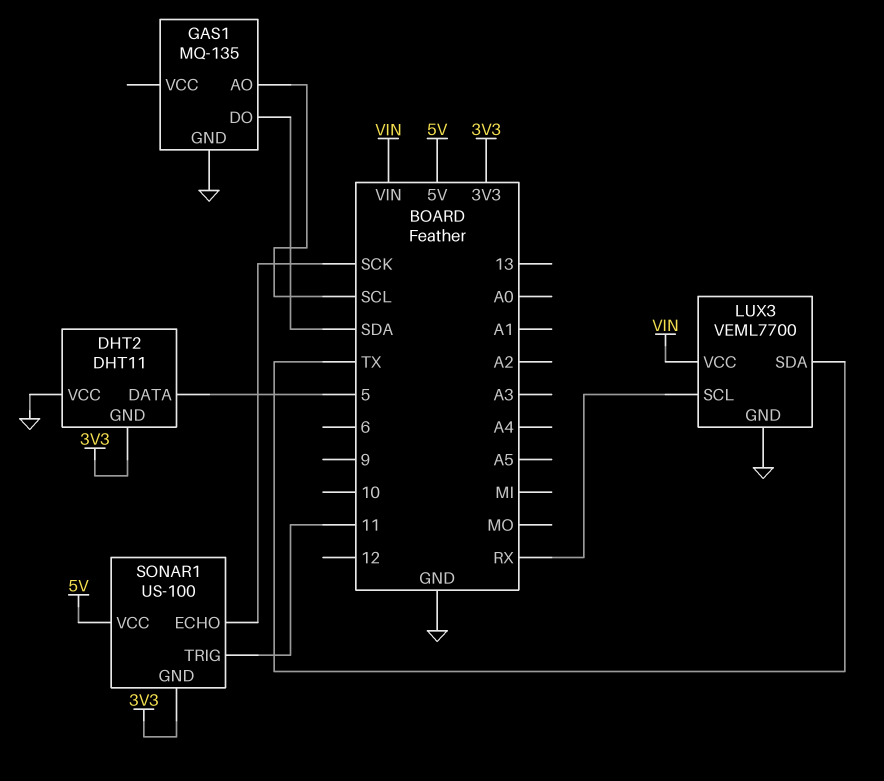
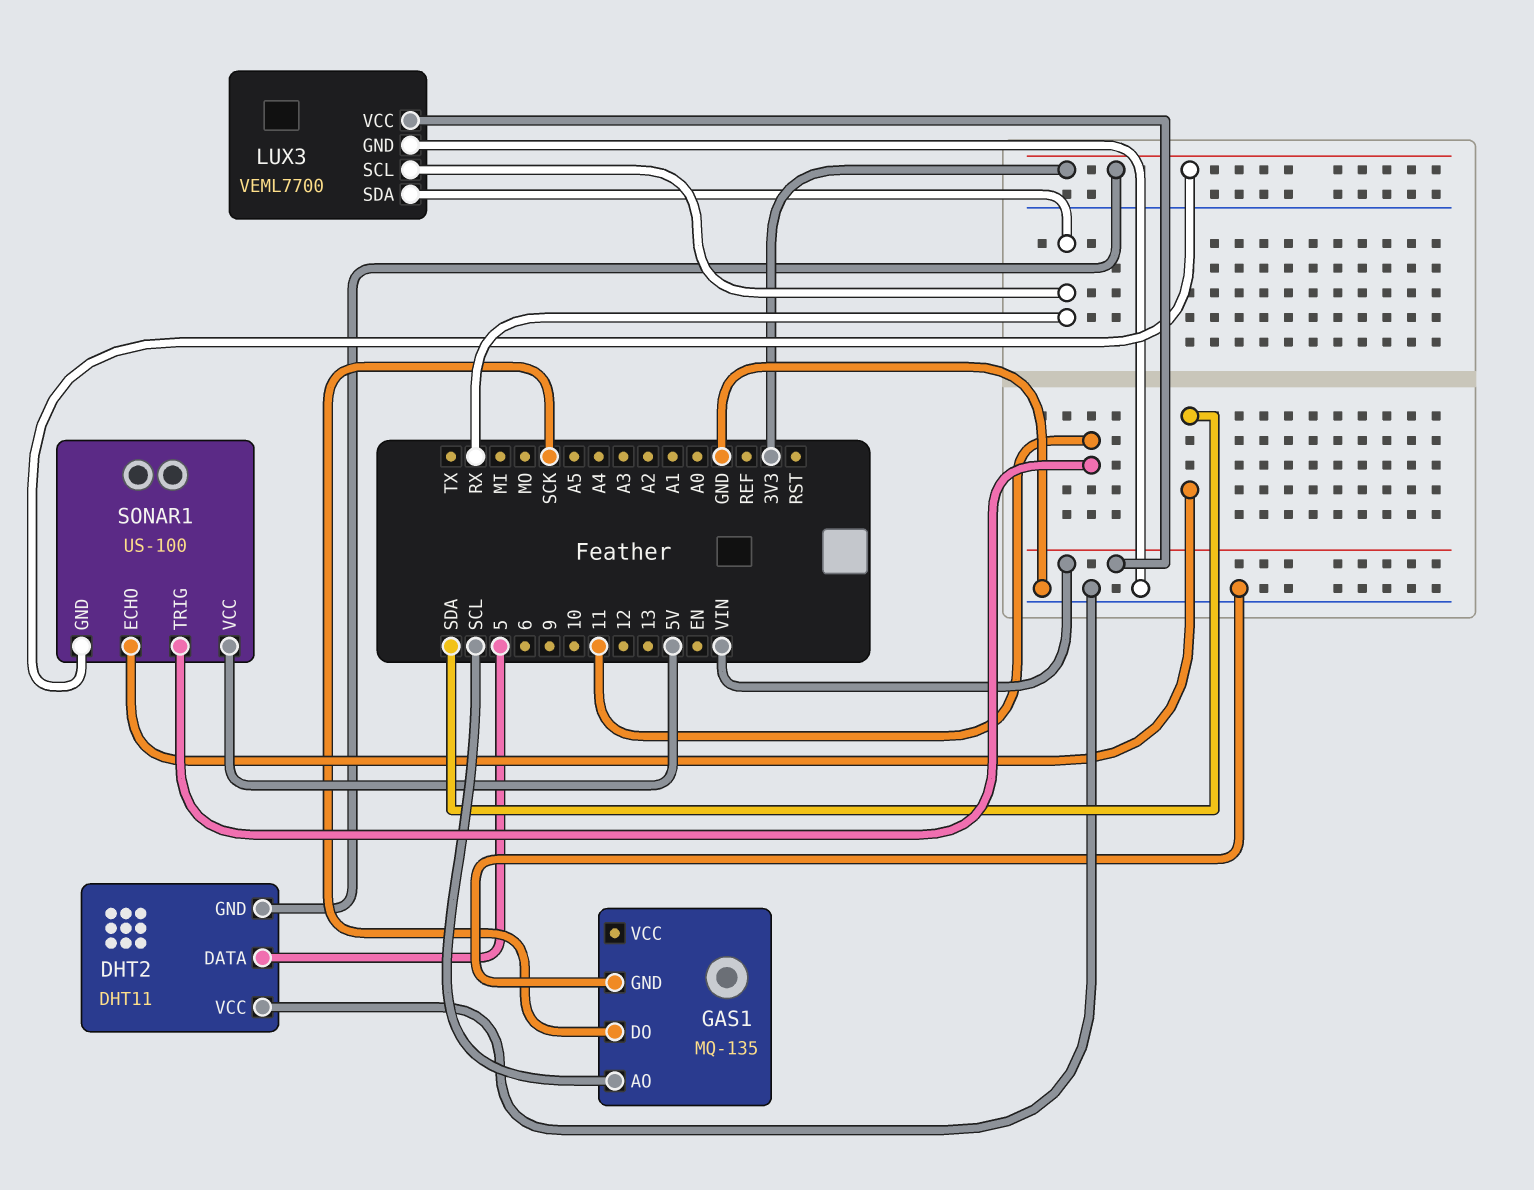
GAS1 pin DO: SDA -> SCK
LUX3 pin SDA: TX -> RX
SONAR1 pin ECHO: SCK -> SDA

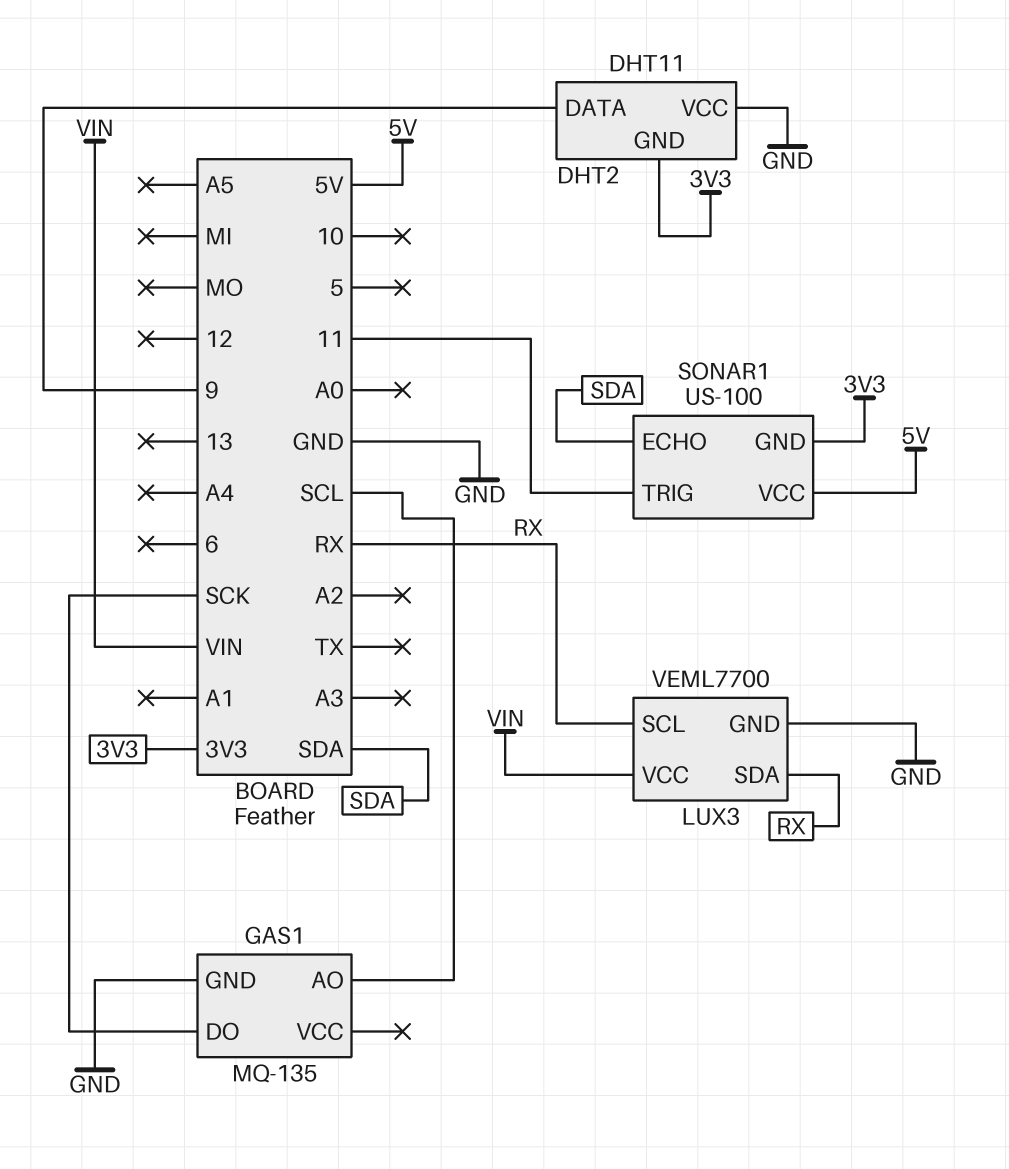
DHT2 pin DATA: 5 -> 9

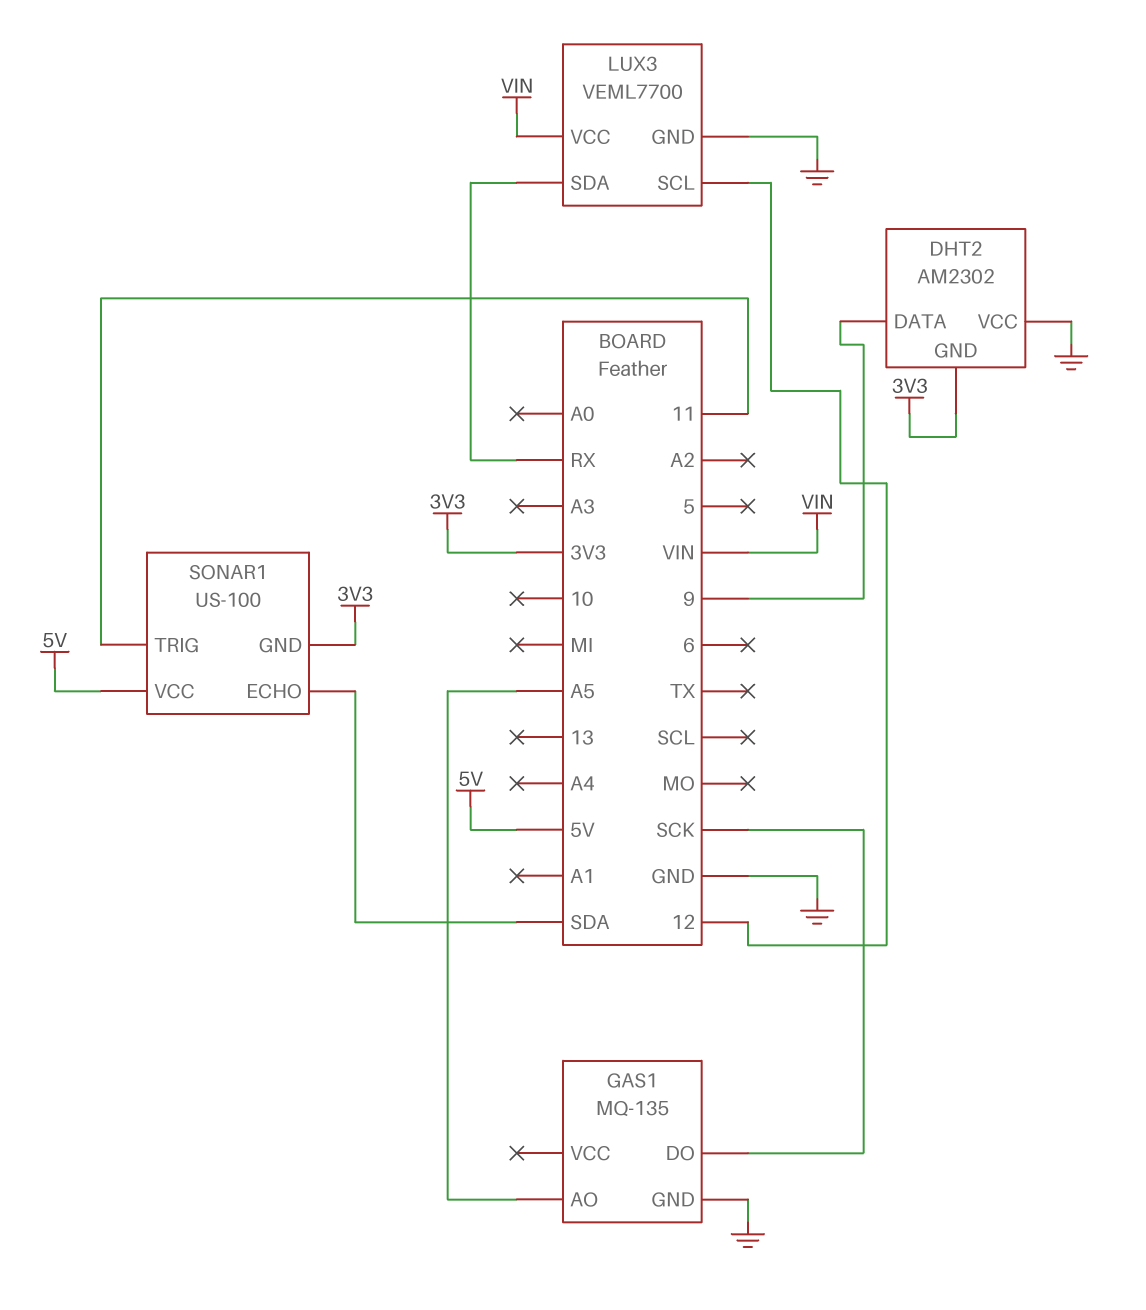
DHT2: DHT11 -> AM2302
GAS1 pin AO: SCL -> A5
LUX3 pin SCL: RX -> 12

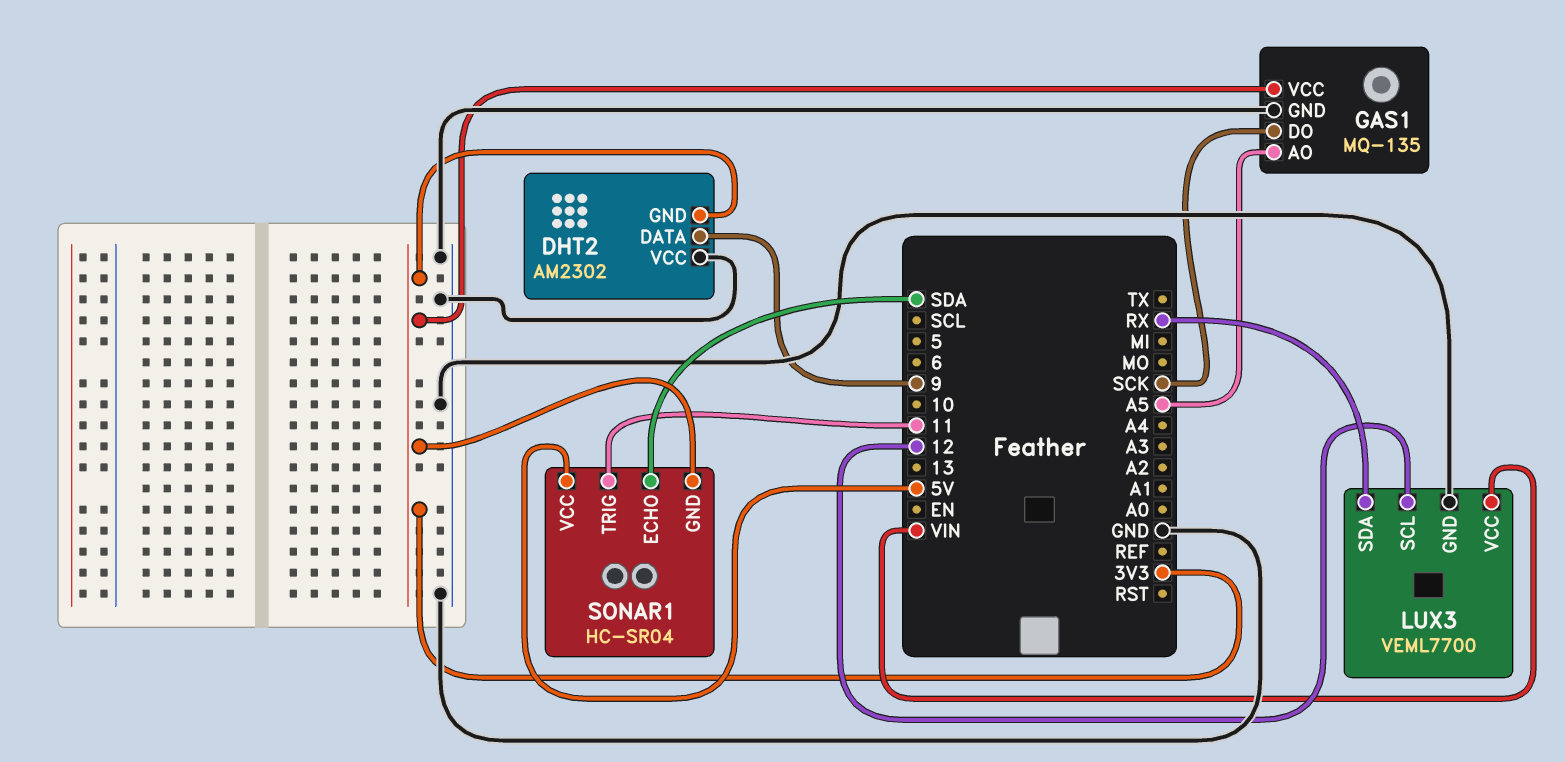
GAS1 pin VCC: none -> 3V3
SONAR1: US-100 -> HC-SR04

